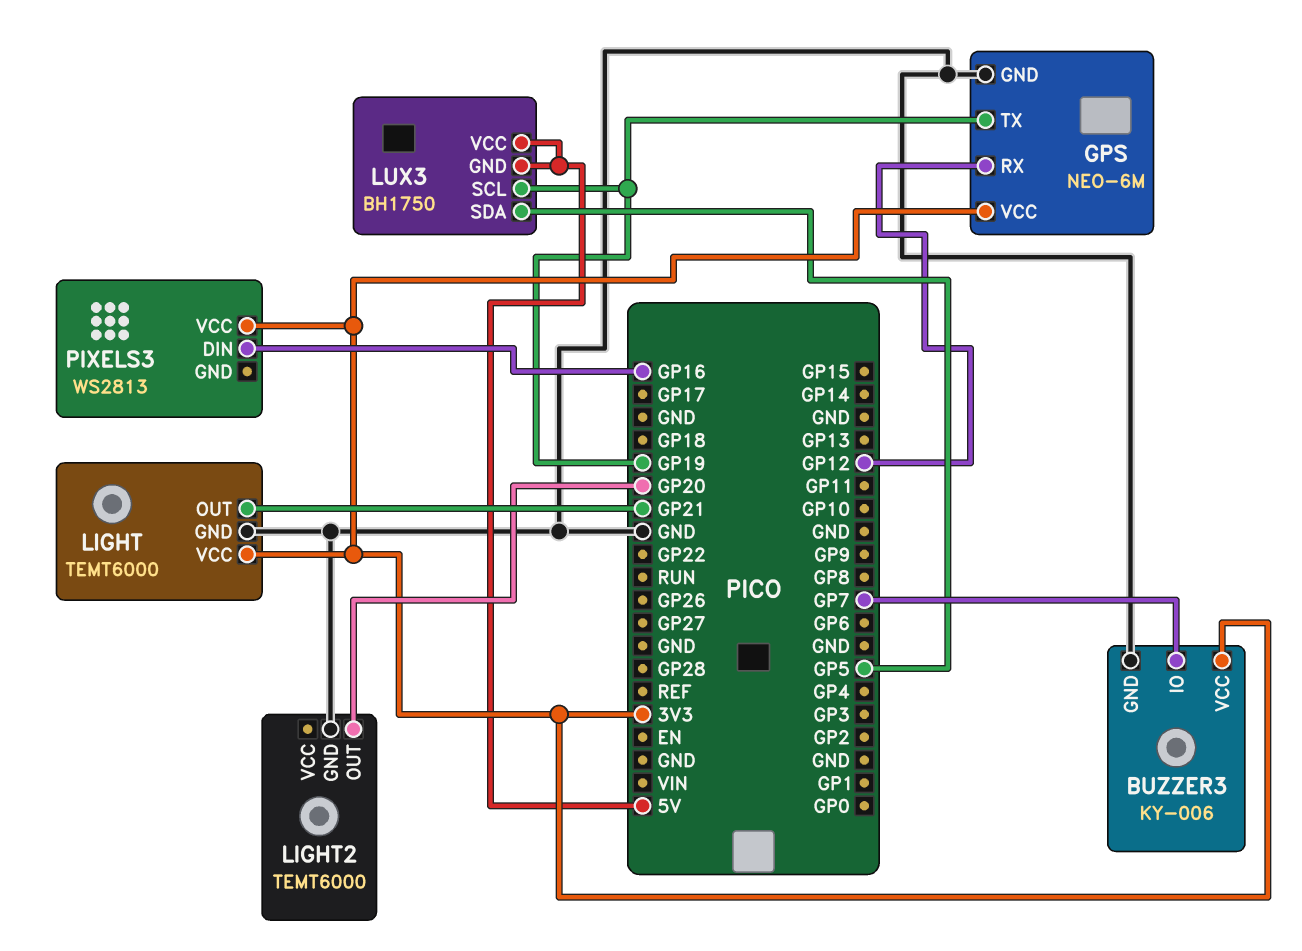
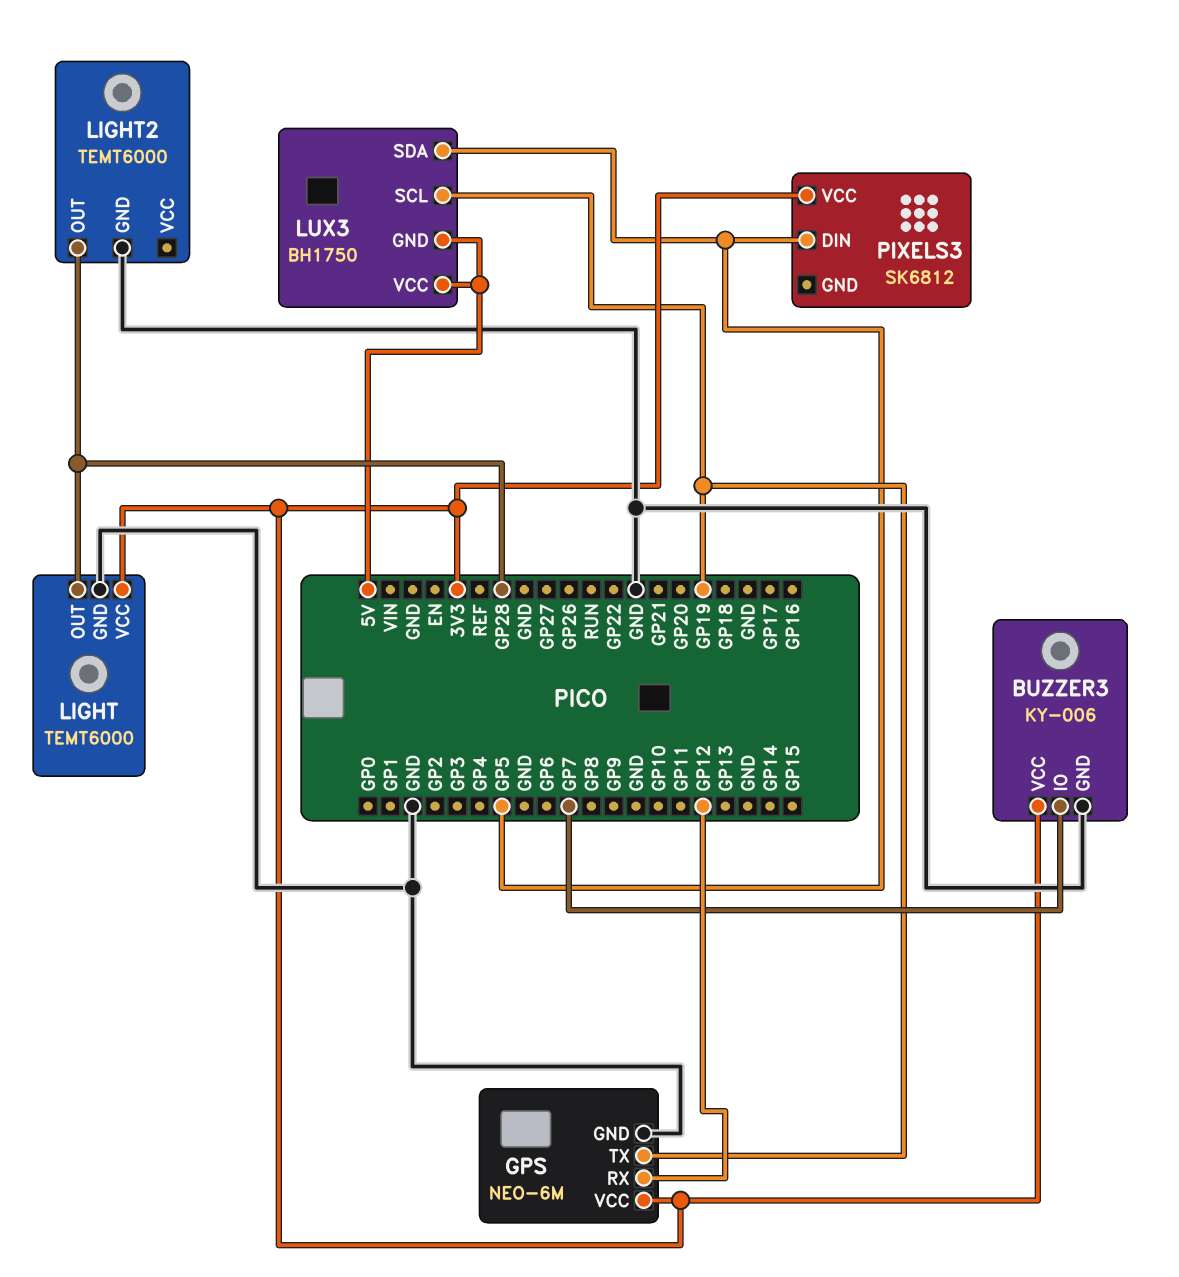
LIGHT pin OUT: GP21 -> GP28
LIGHT2 pin OUT: GP20 -> GP28
PIXELS3: WS2813 -> SK6812
PIXELS3 pin DIN: GP16 -> GP5

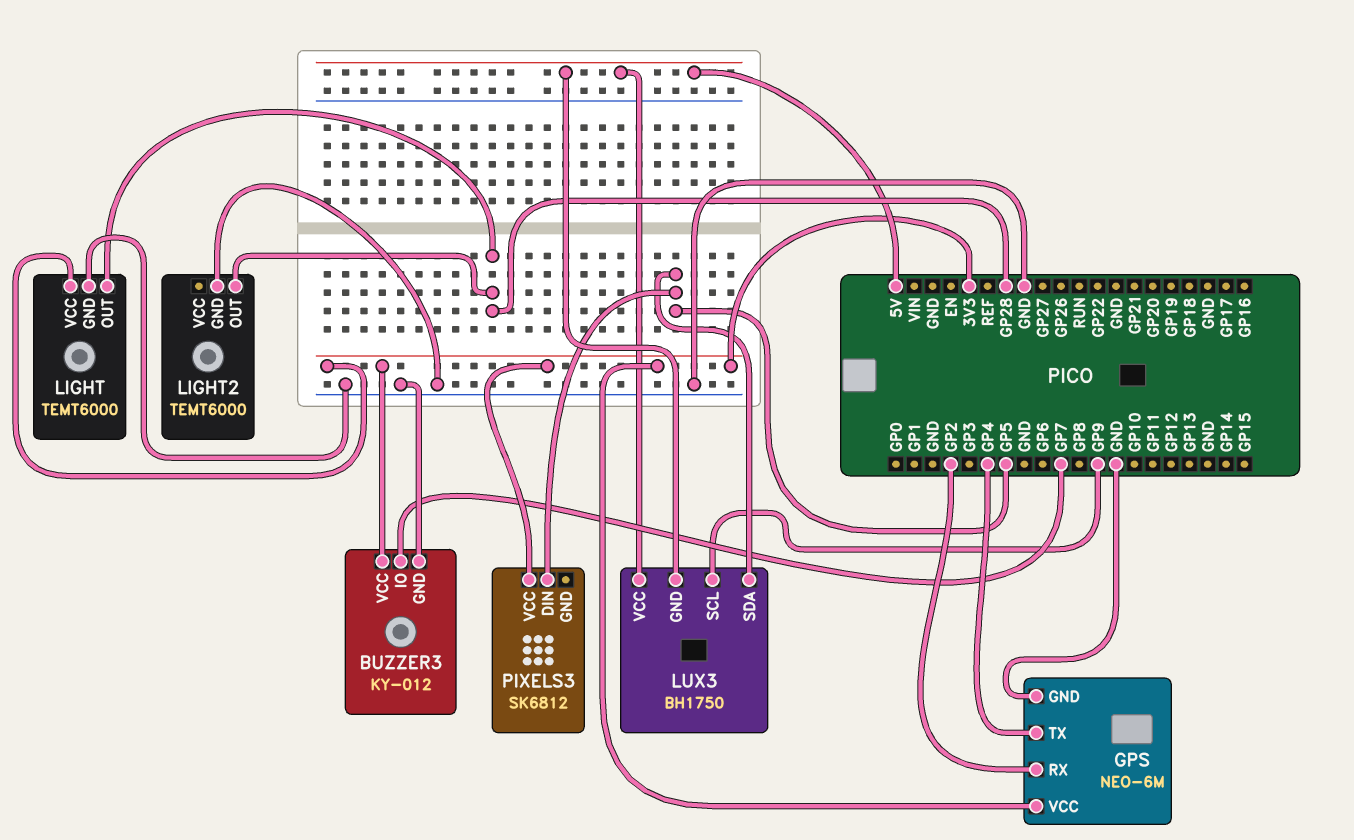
BUZZER3: KY-006 -> KY-012
GPS pin RX: GP12 -> GP2
GPS pin TX: GP19 -> GP4
LUX3 pin SCL: GP19 -> GP9

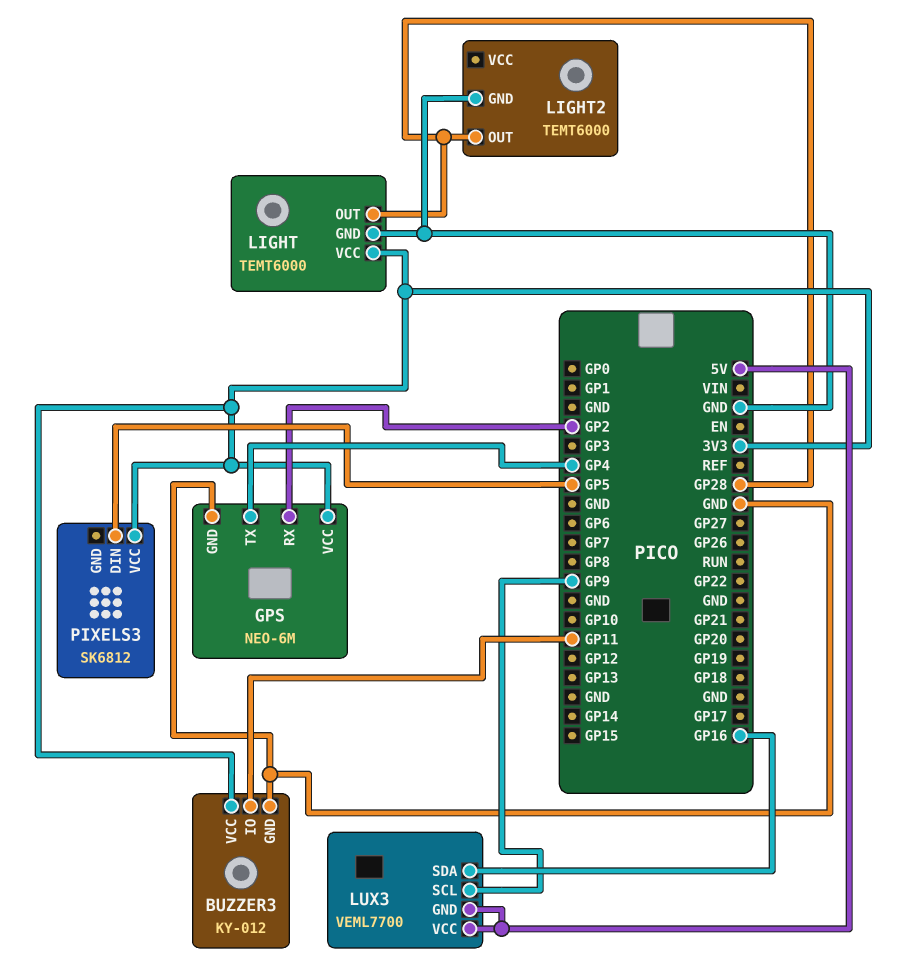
BUZZER3 pin IO: GP7 -> GP11
LUX3: BH1750 -> VEML7700
LUX3 pin SDA: GP5 -> GP16

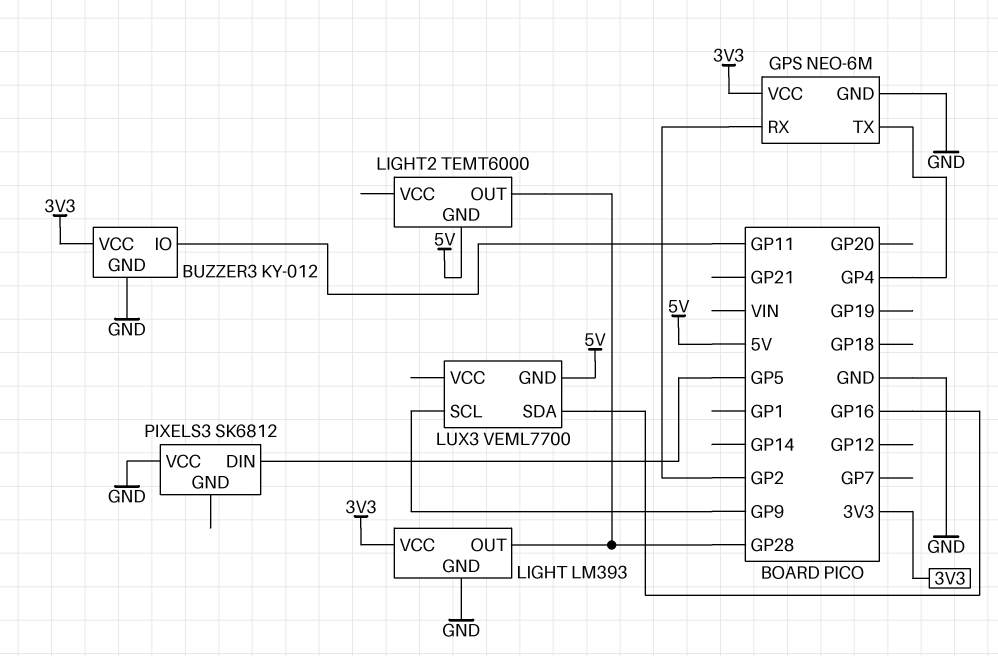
LIGHT: TEMT6000 -> LM393
LIGHT2 pin GND: GND -> 5V
LUX3 pin VCC: 5V -> none
PIXELS3 pin VCC: 3V3 -> GND

